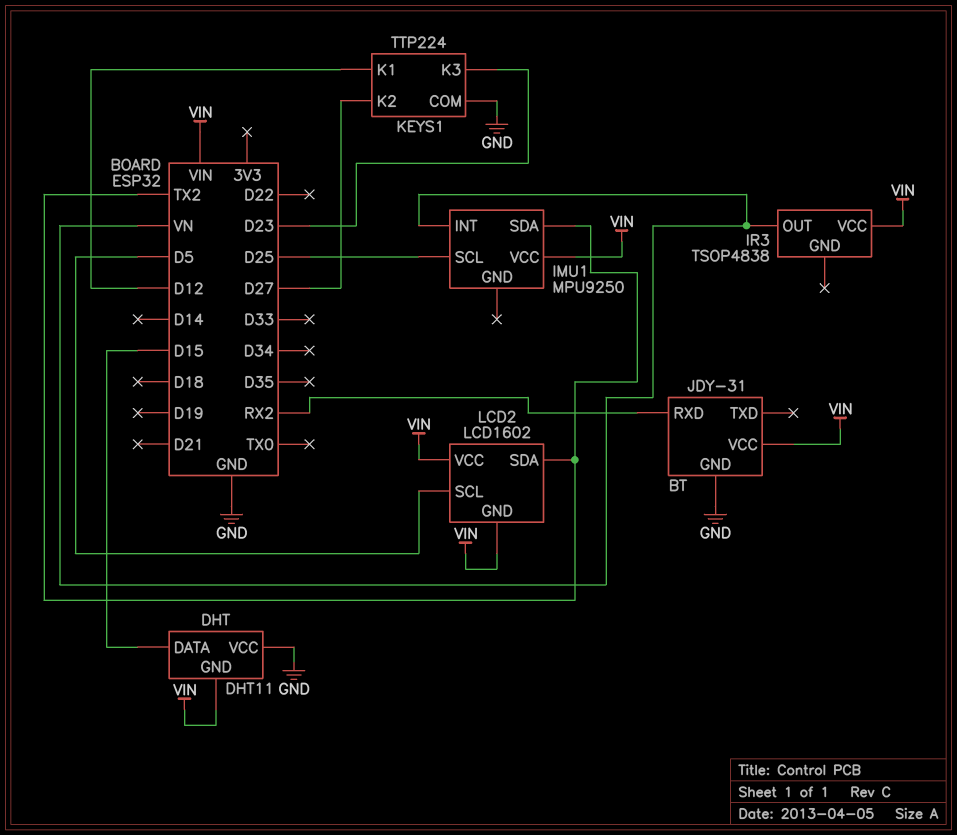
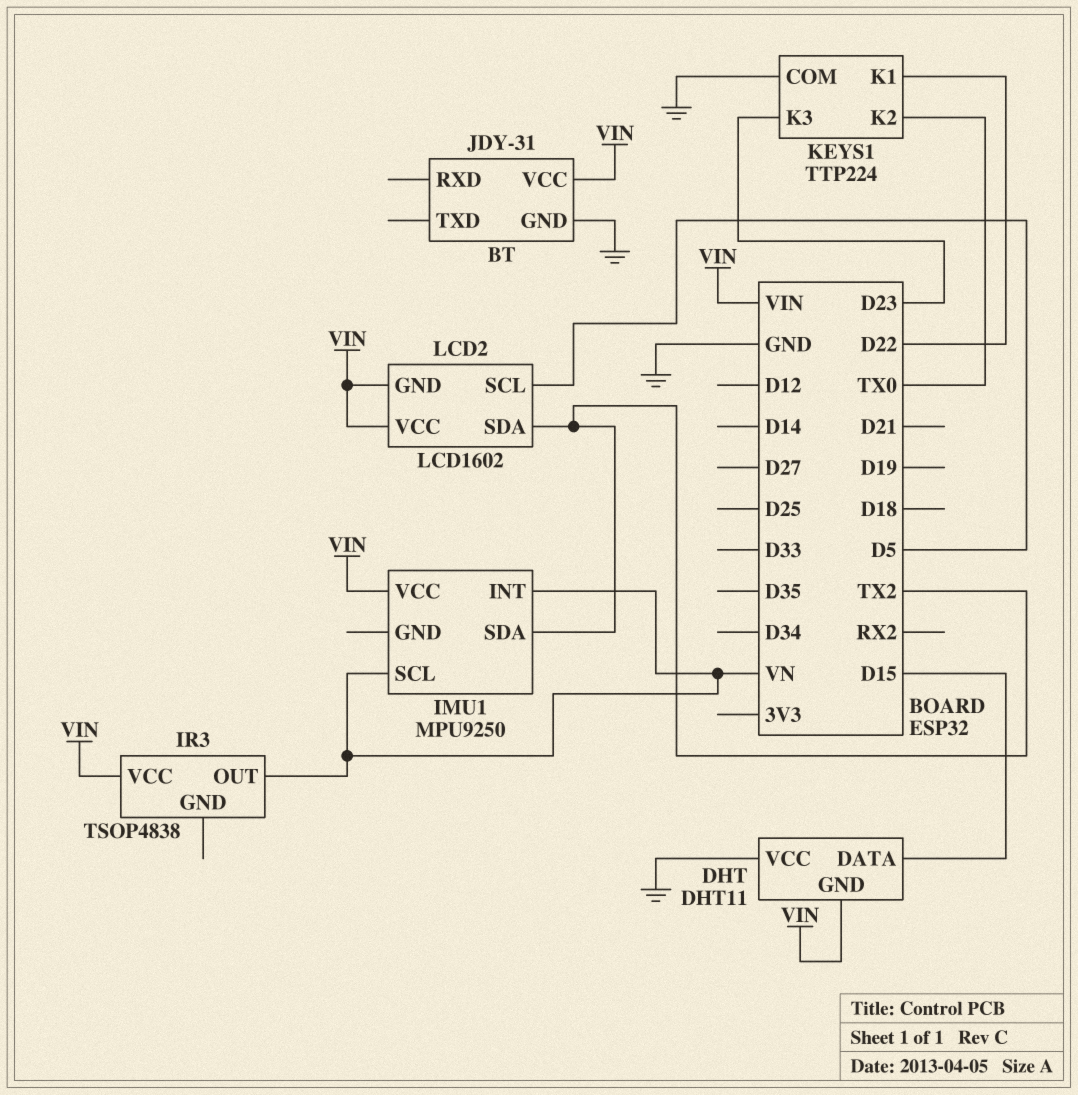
BT pin RXD: RX2 -> none
IMU1 pin SCL: D25 -> VN
KEYS1 pin K1: D12 -> D22
KEYS1 pin K2: D27 -> TX0

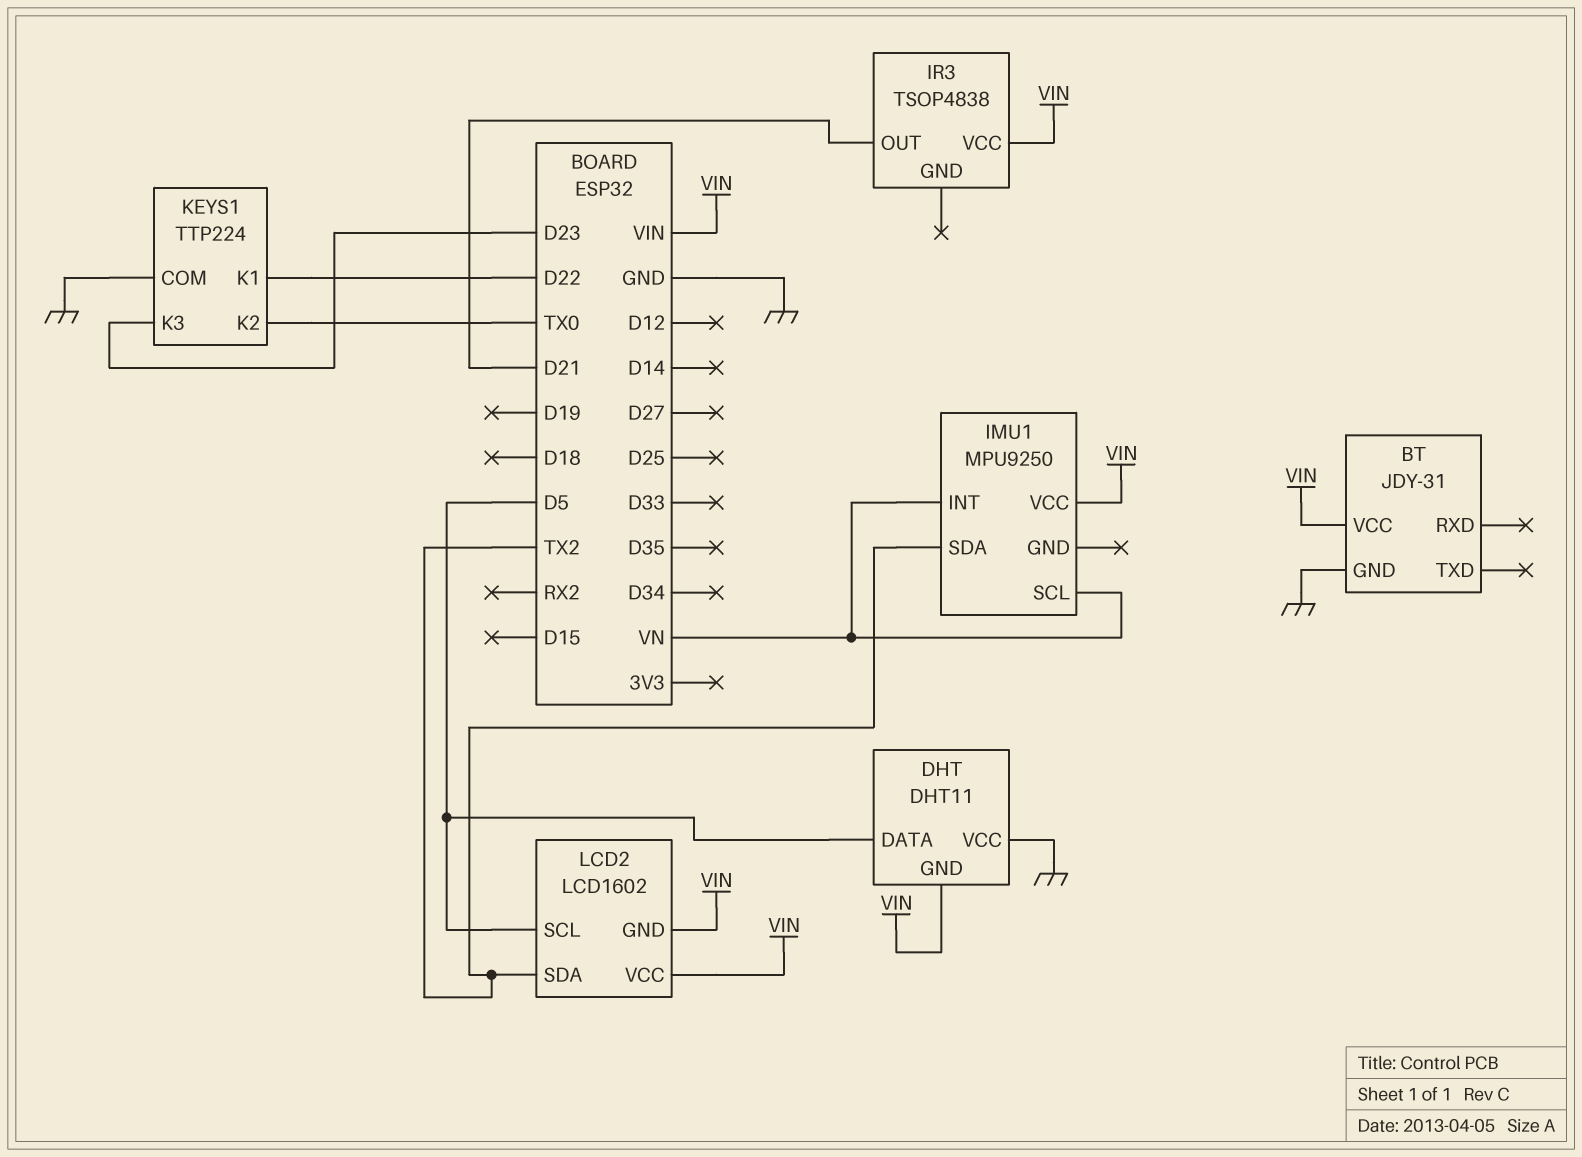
DHT pin DATA: D15 -> D5
IR3 pin OUT: VN -> D21

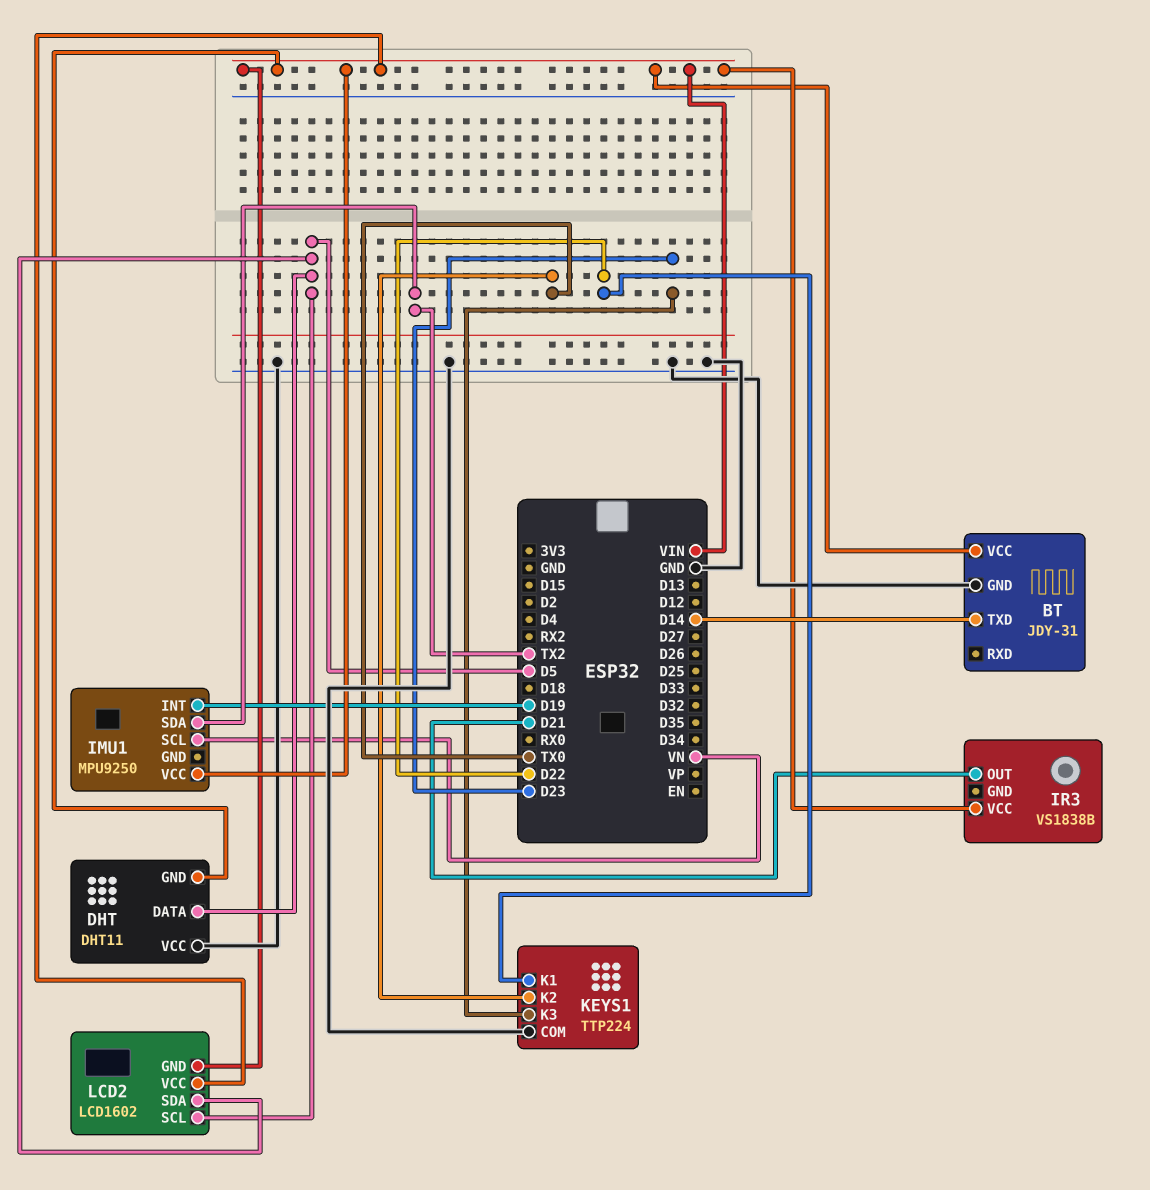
BT pin TXD: none -> D14
IMU1 pin INT: VN -> D19
IR3: TSOP4838 -> VS1838B
LCD2 pin SDA: TX2 -> D5

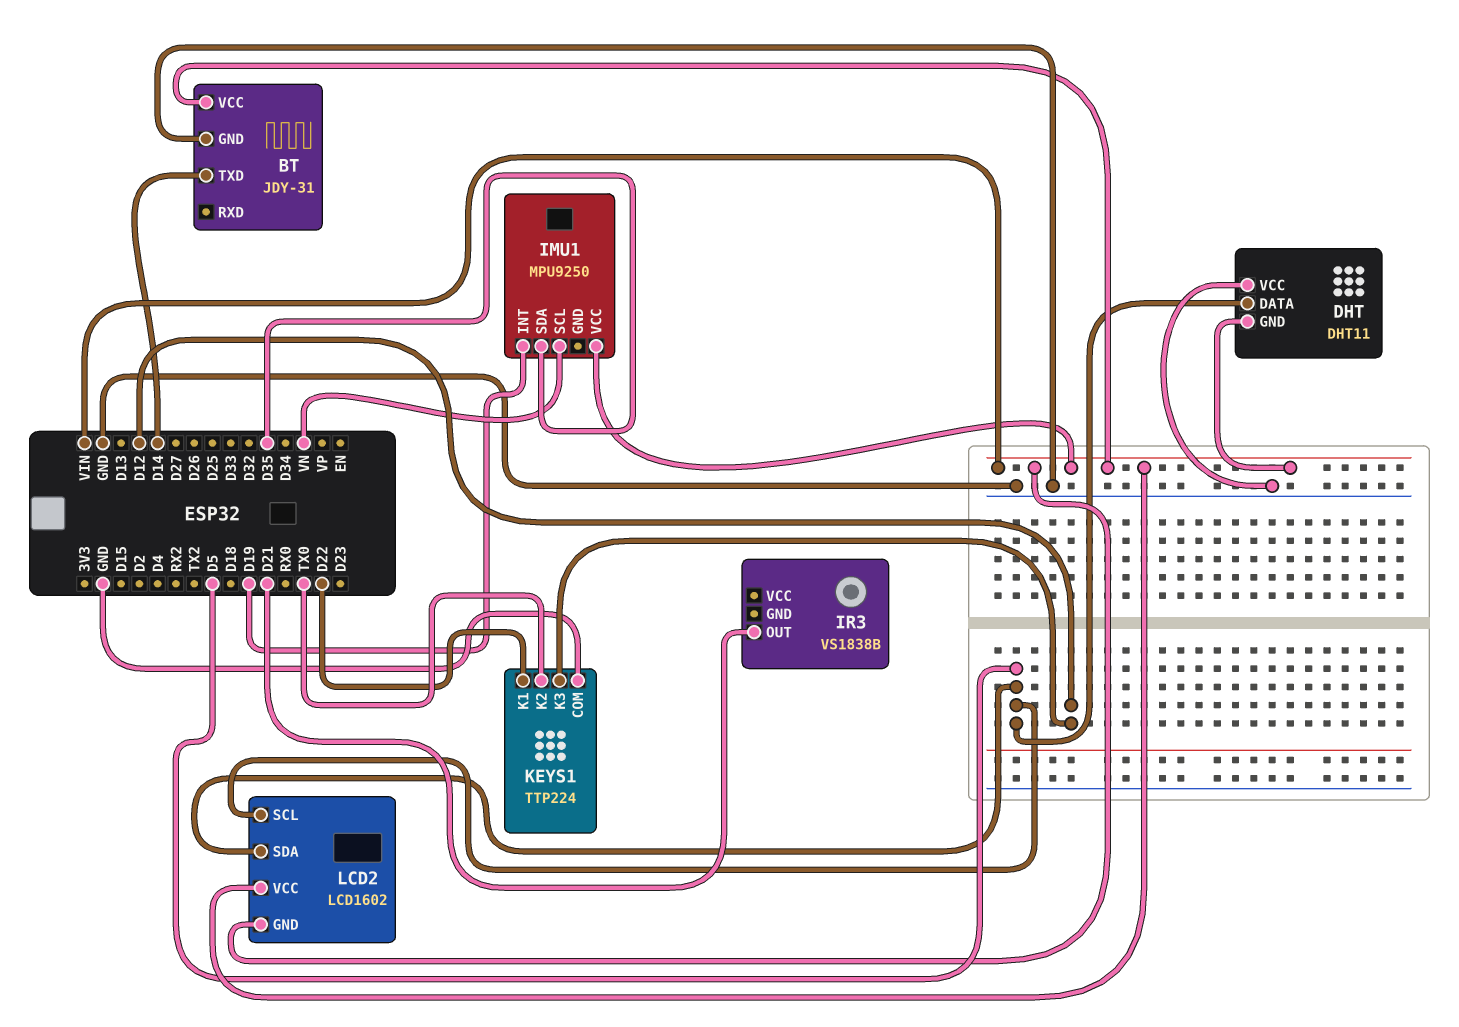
IMU1 pin SDA: TX2 -> D35
IR3 pin VCC: VIN -> none
KEYS1 pin K3: D23 -> D12

